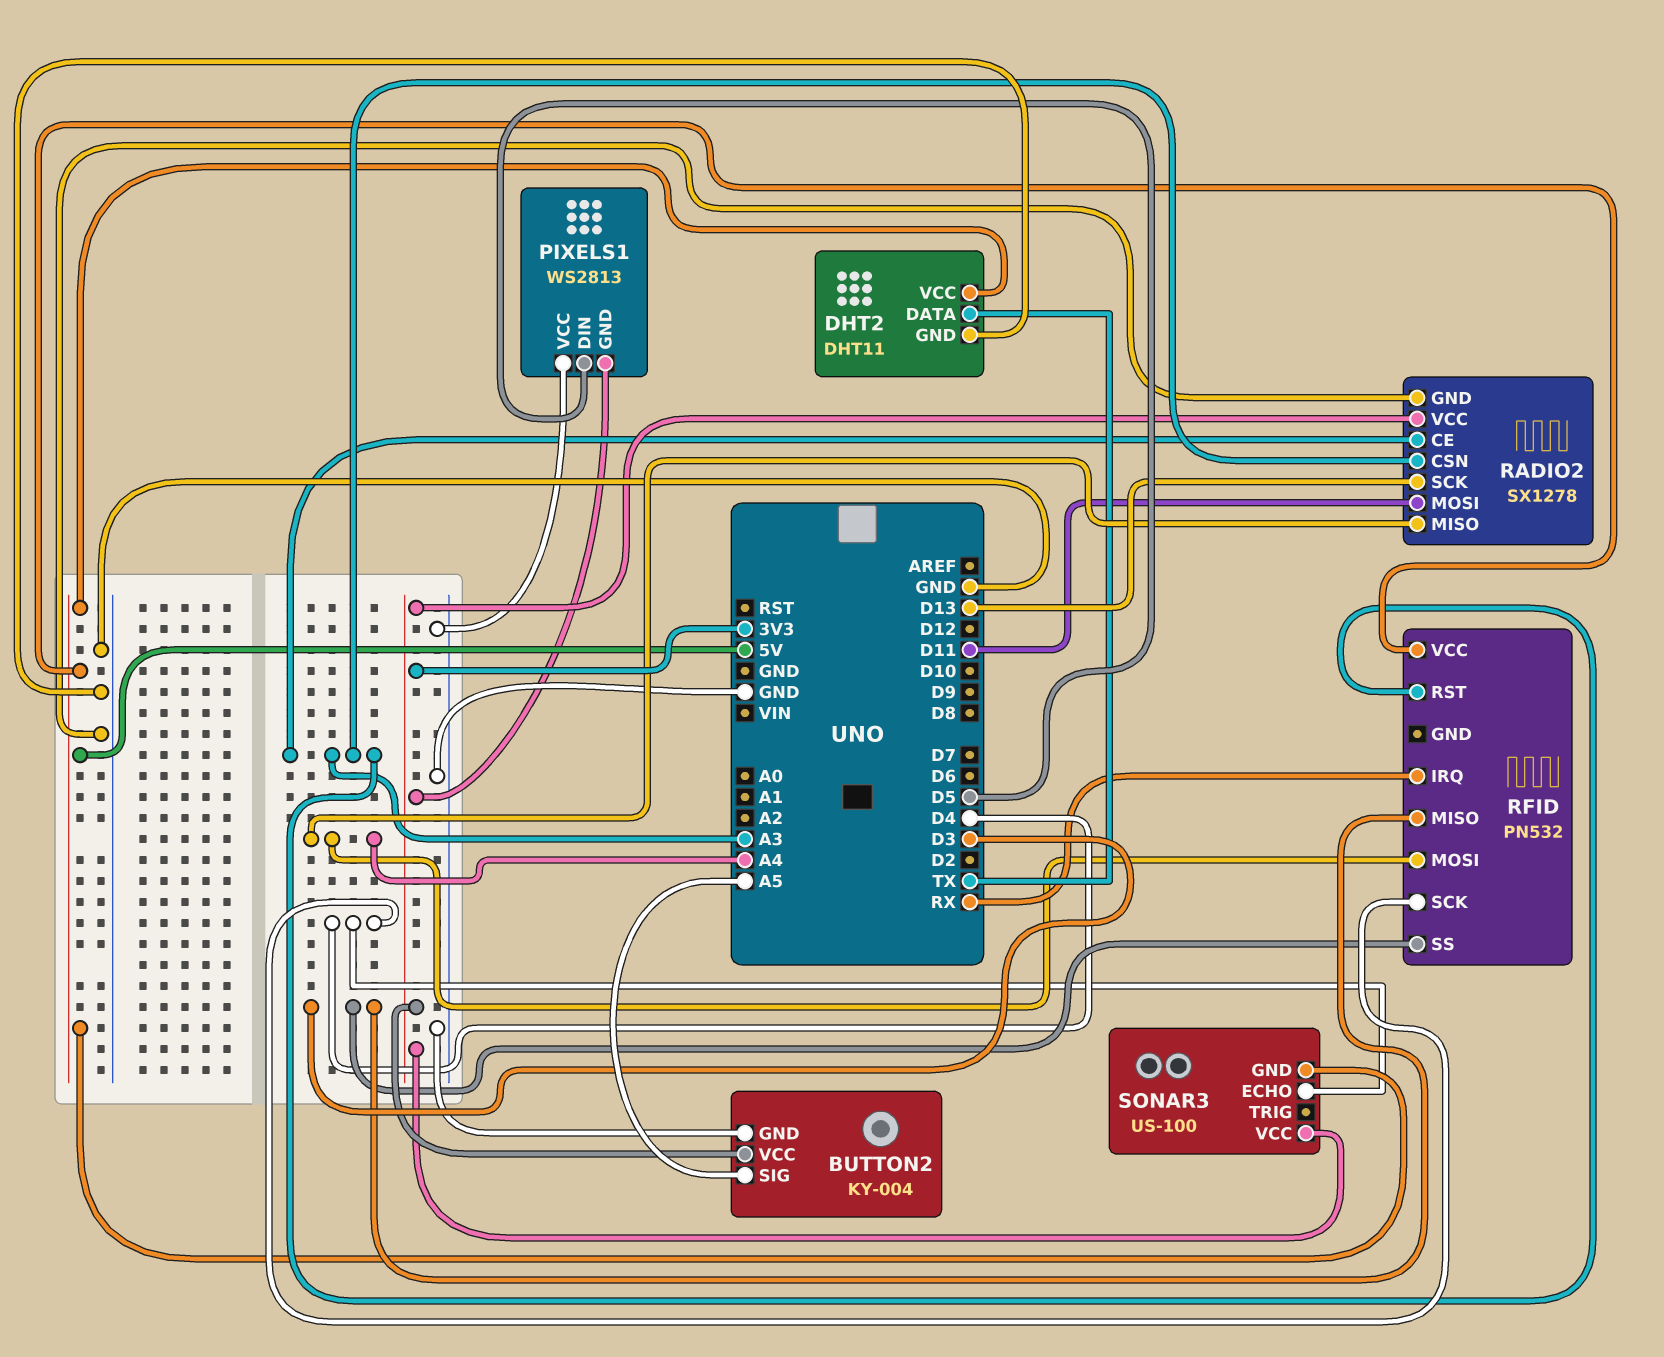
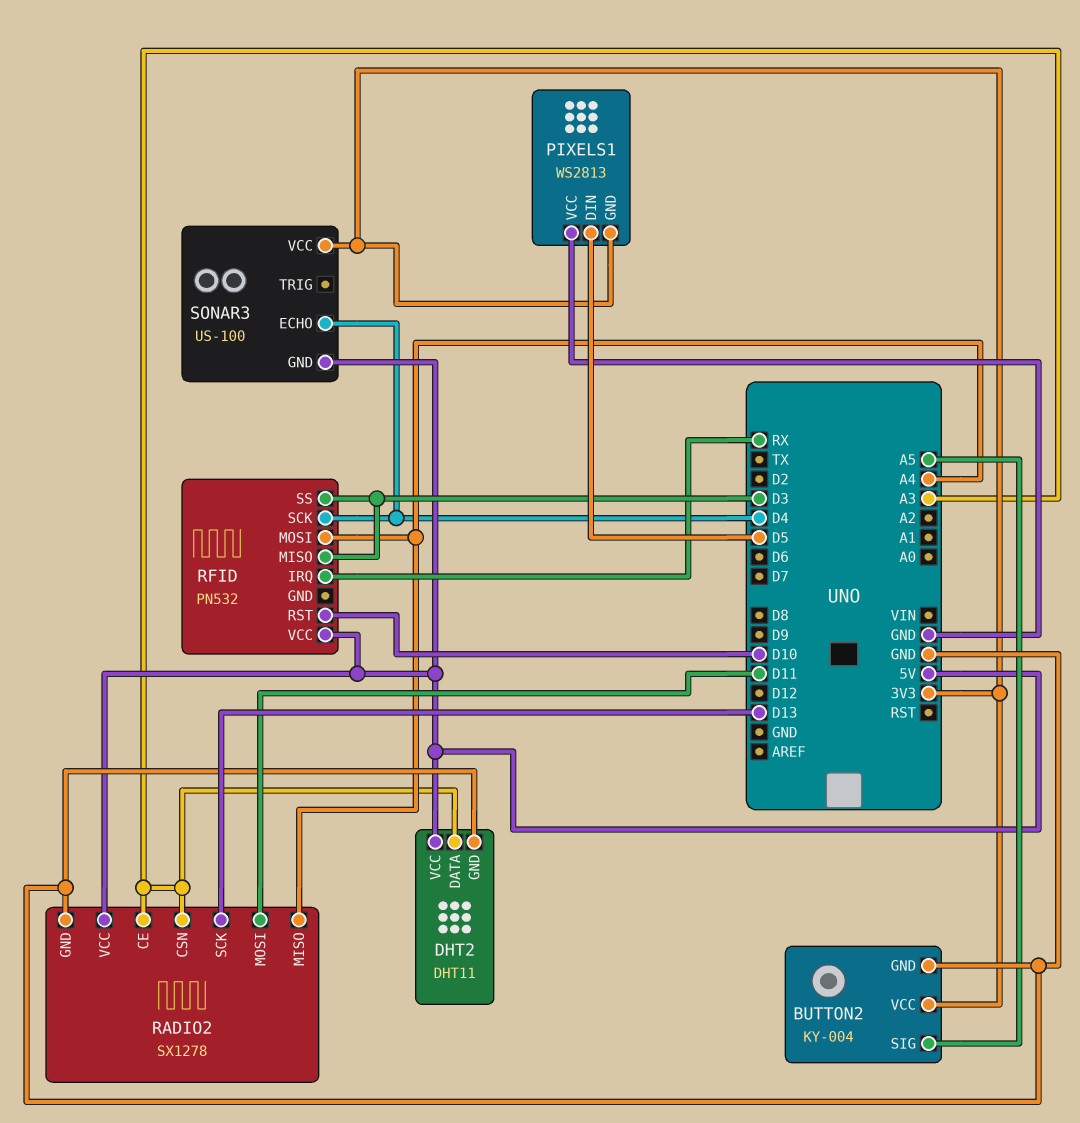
DHT2 pin DATA: TX -> A3
RADIO2 pin VCC: 3V3 -> 5V
RFID pin RST: A3 -> D10

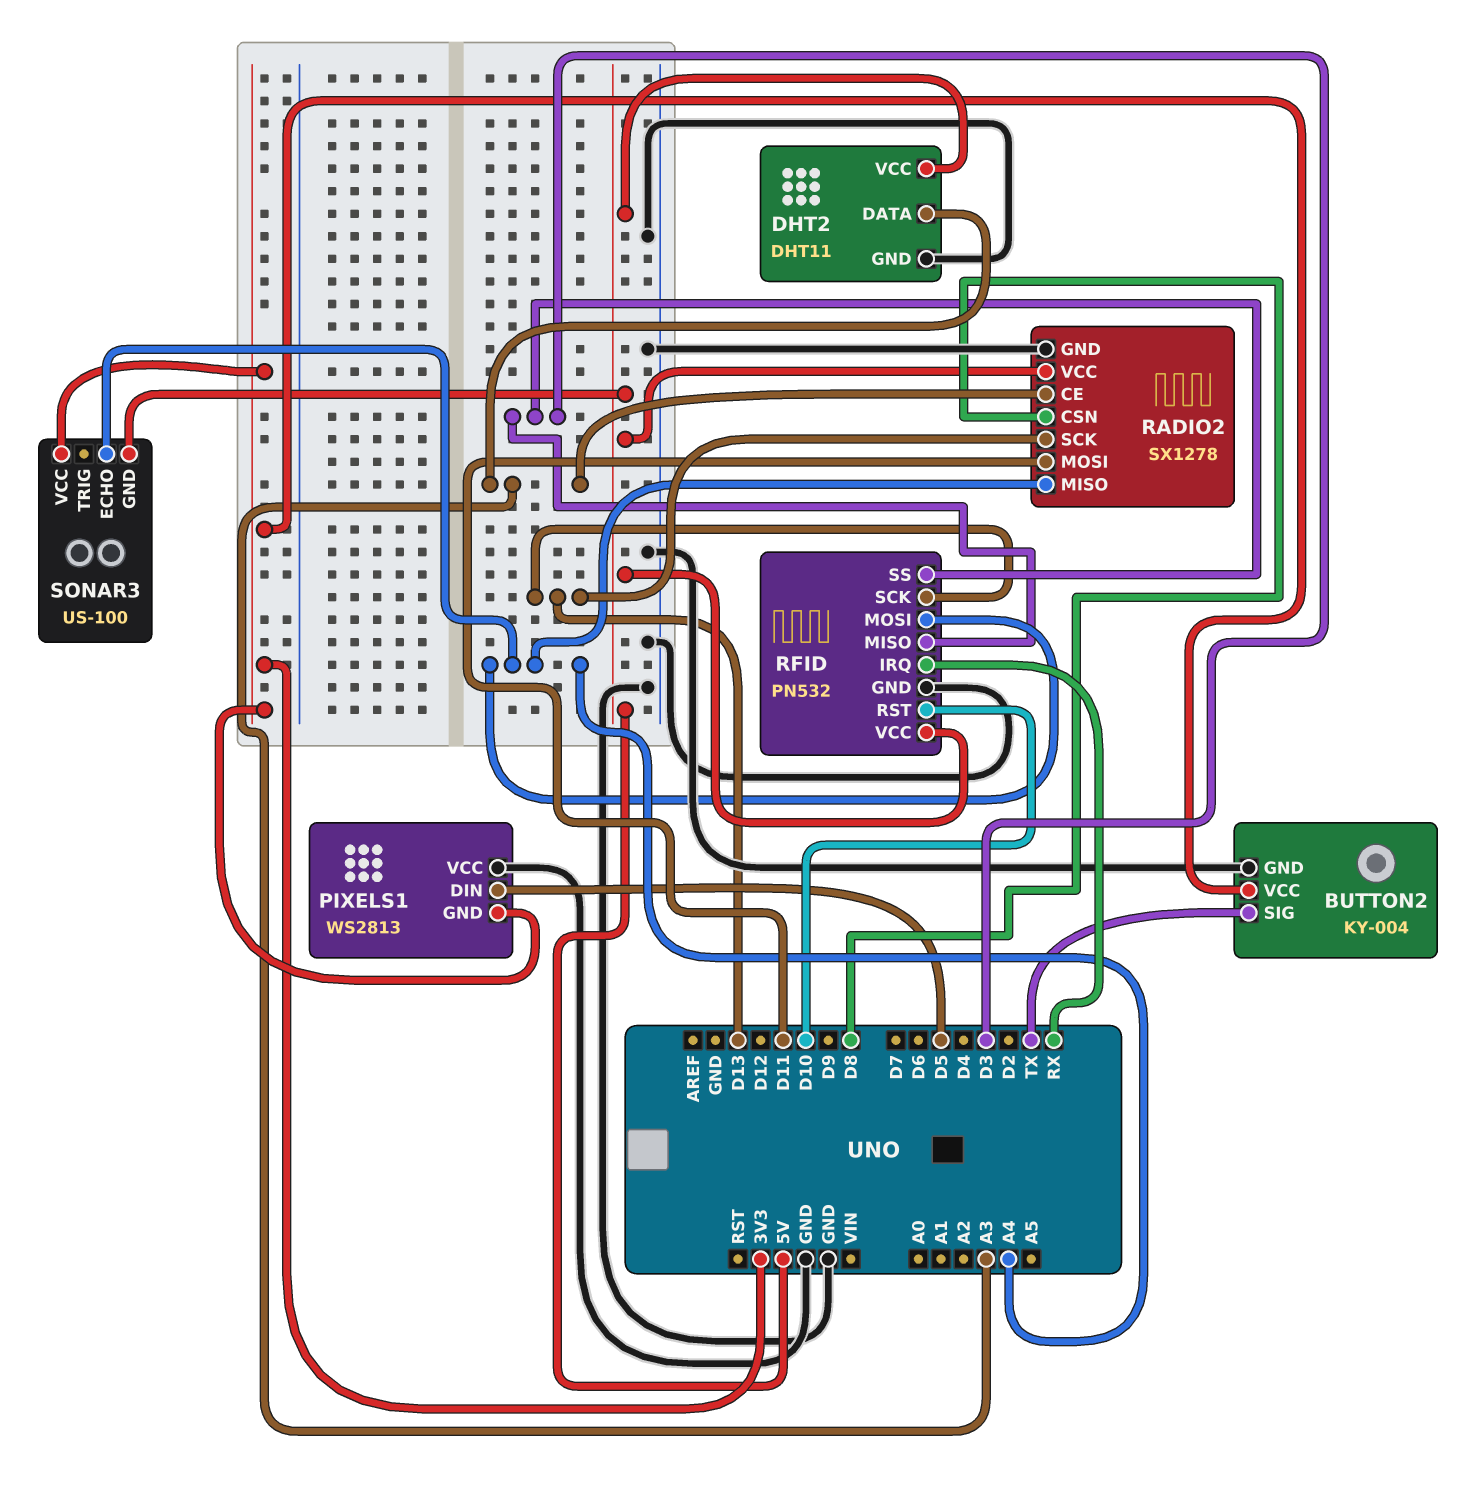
BUTTON2 pin SIG: A5 -> TX
RADIO2 pin CSN: A3 -> D8
RFID pin GND: none -> GND
RFID pin SCK: D4 -> D13
SONAR3 pin ECHO: D4 -> A4

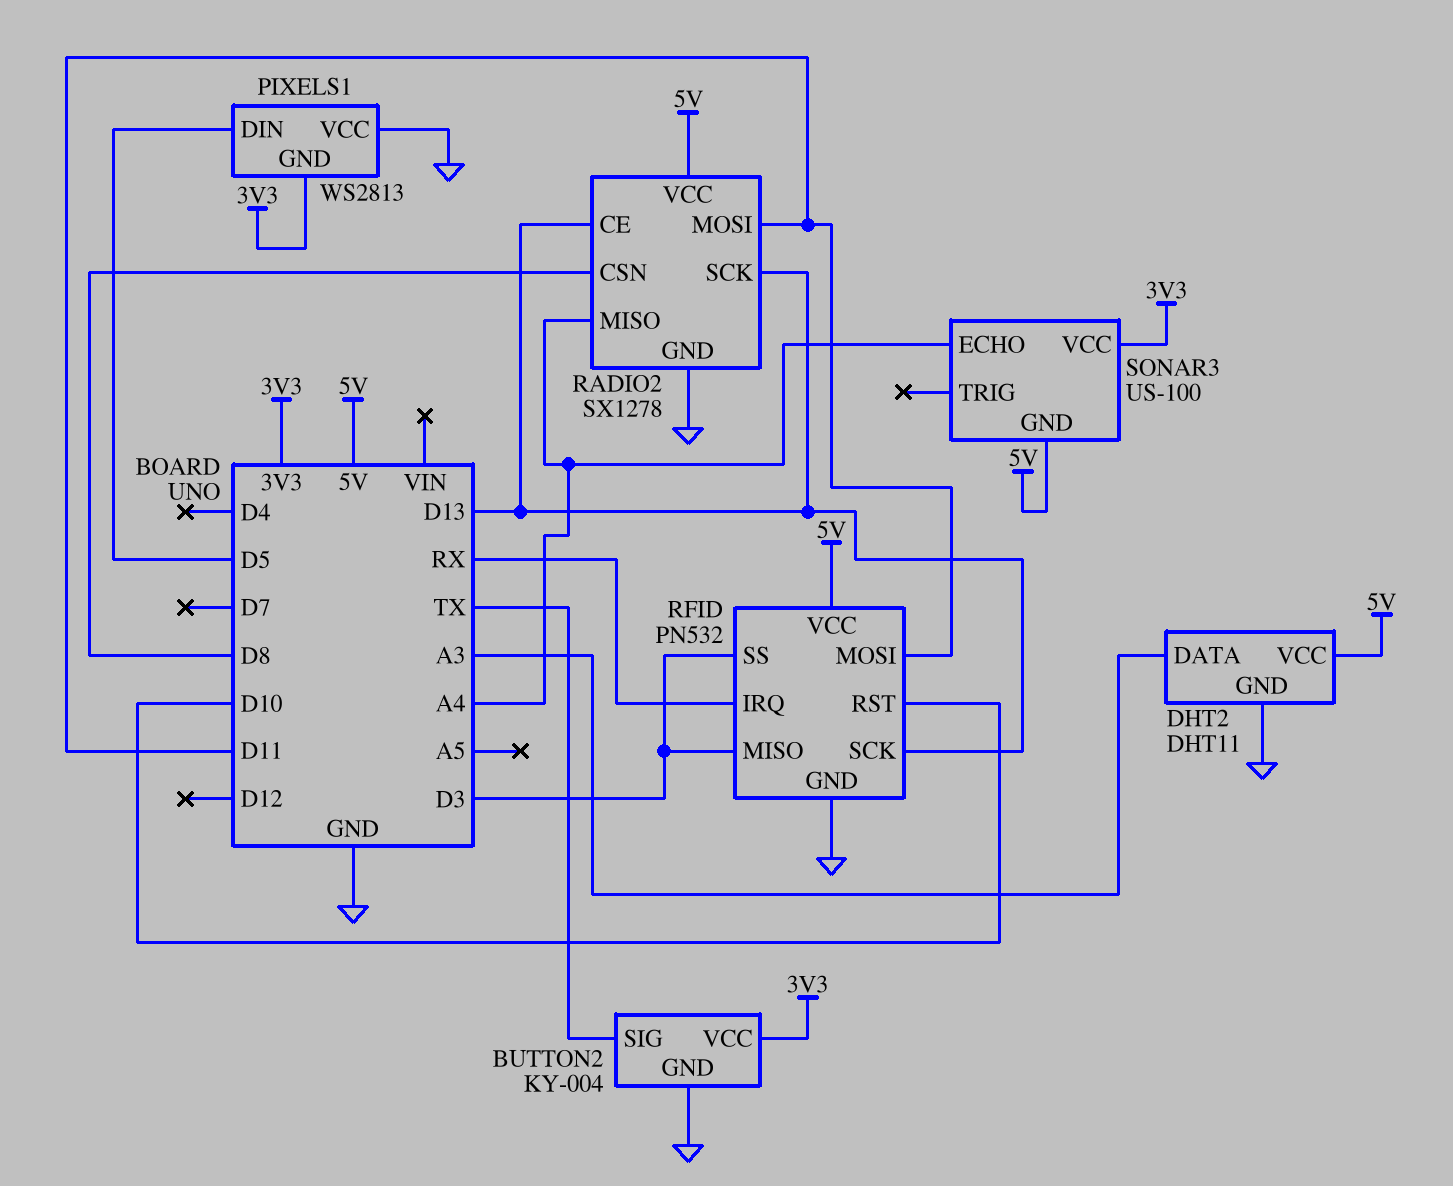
RADIO2 pin CE: A3 -> D13
RFID pin MOSI: A4 -> D11

